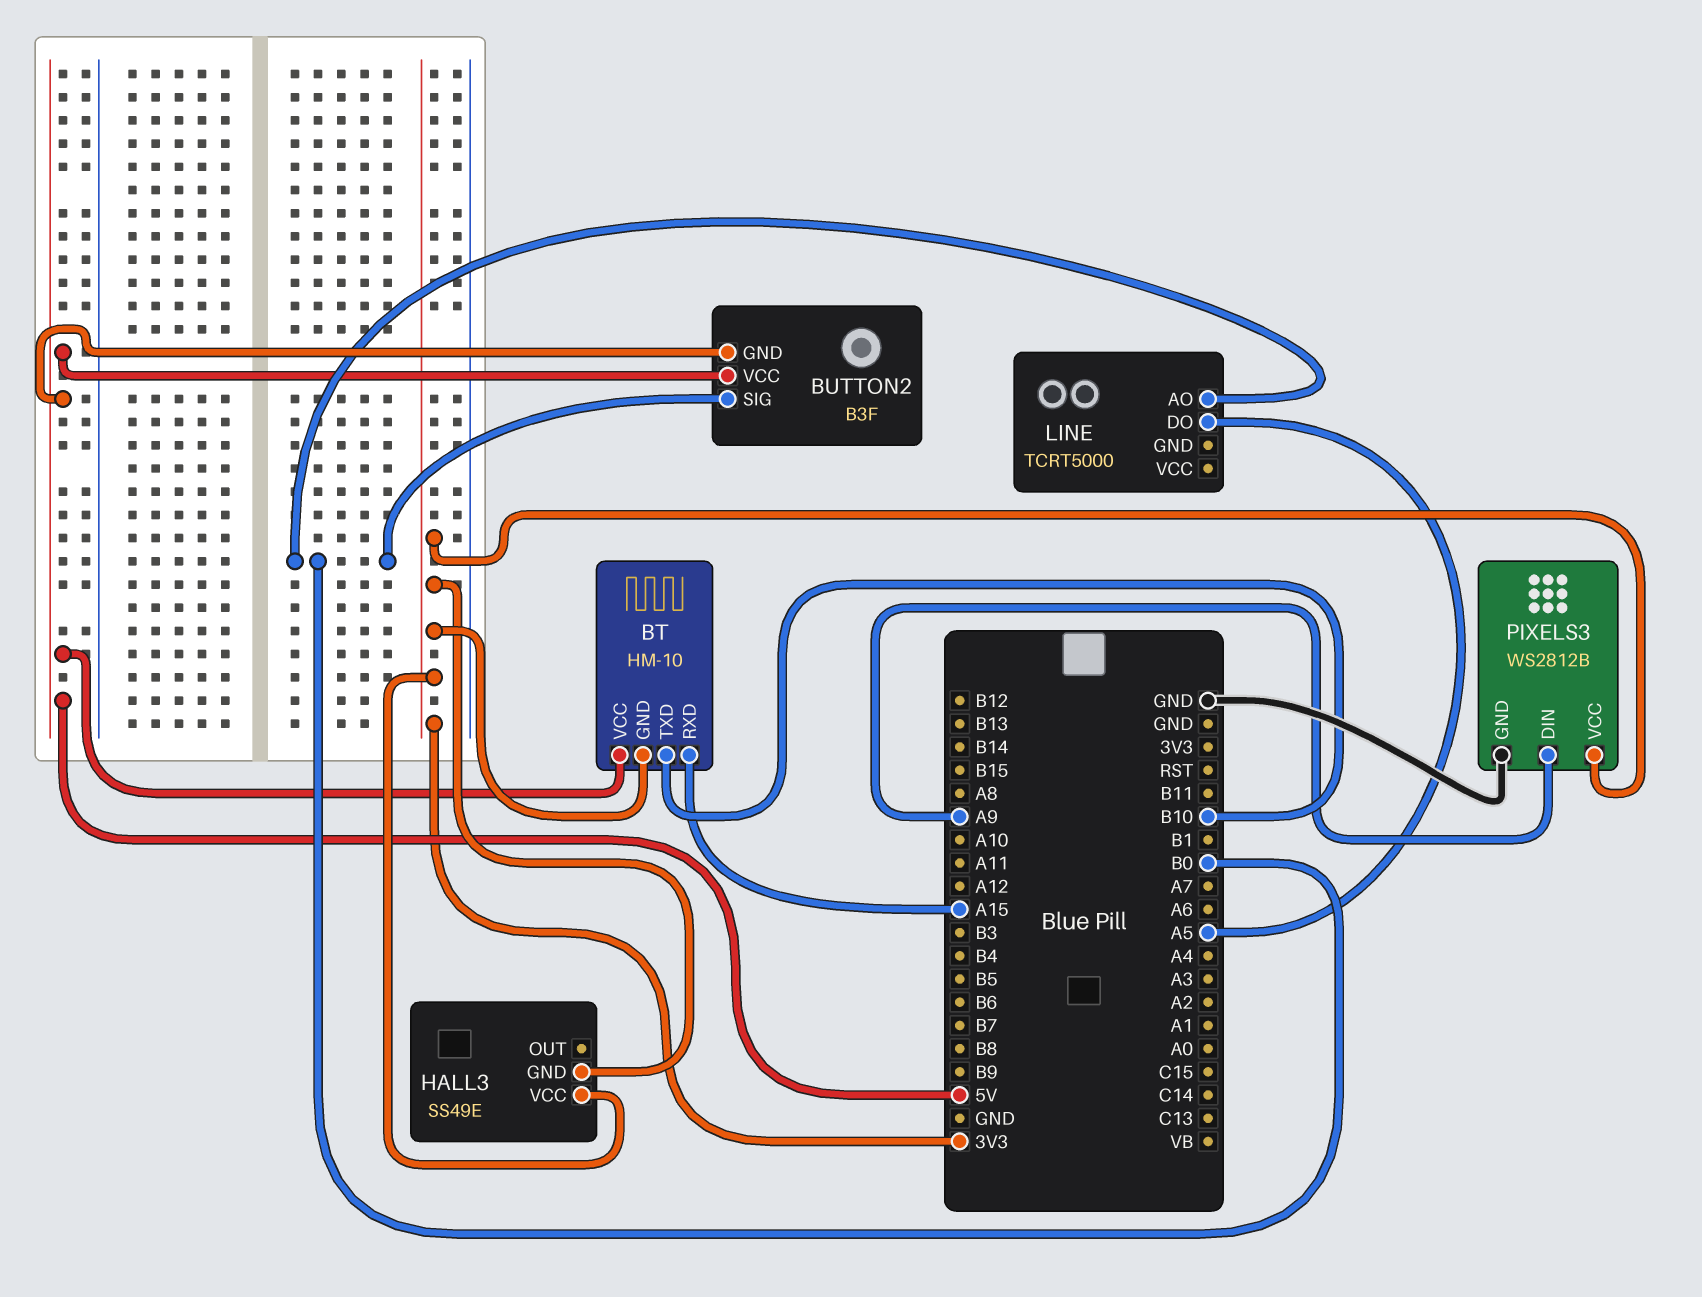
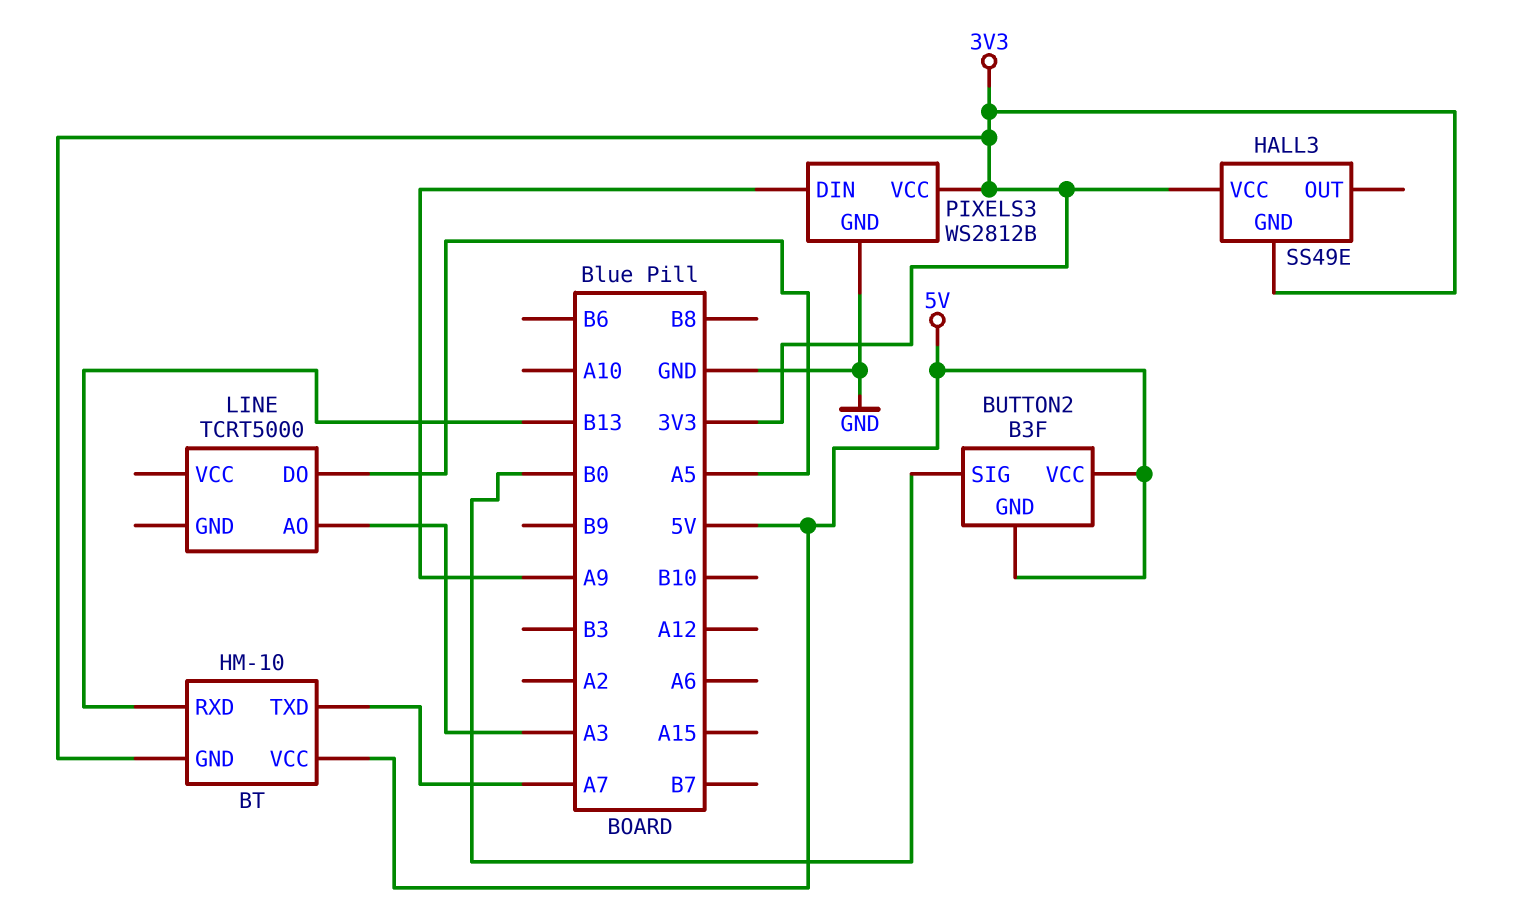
BT pin RXD: A15 -> B13
BT pin TXD: B10 -> A7
LINE pin AO: B0 -> A3

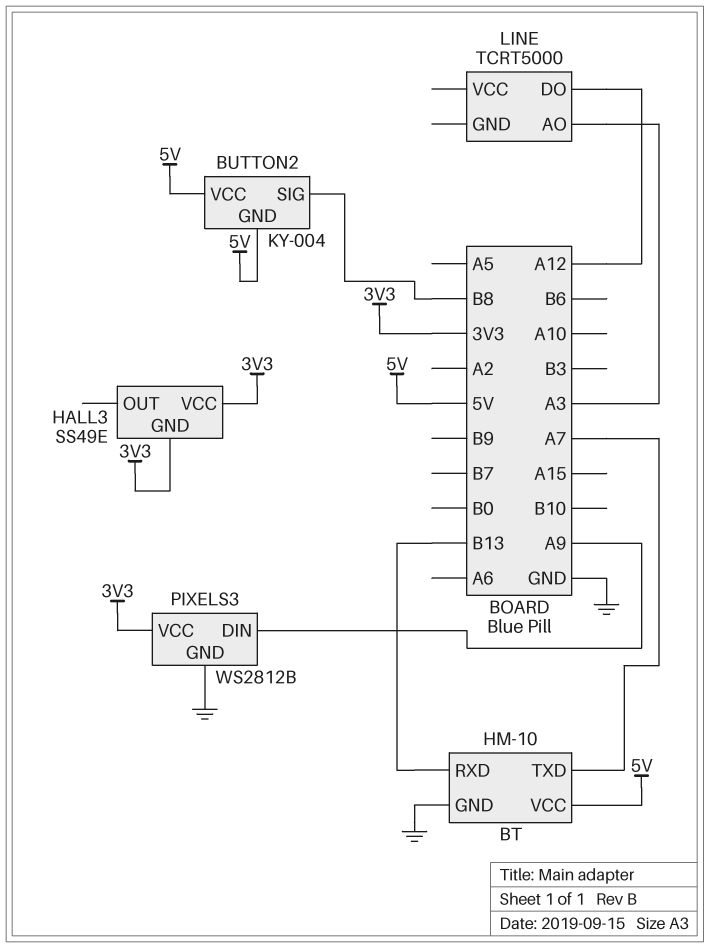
BT pin GND: 3V3 -> GND
BUTTON2: B3F -> KY-004
BUTTON2 pin SIG: B0 -> B8
LINE pin DO: A5 -> A12

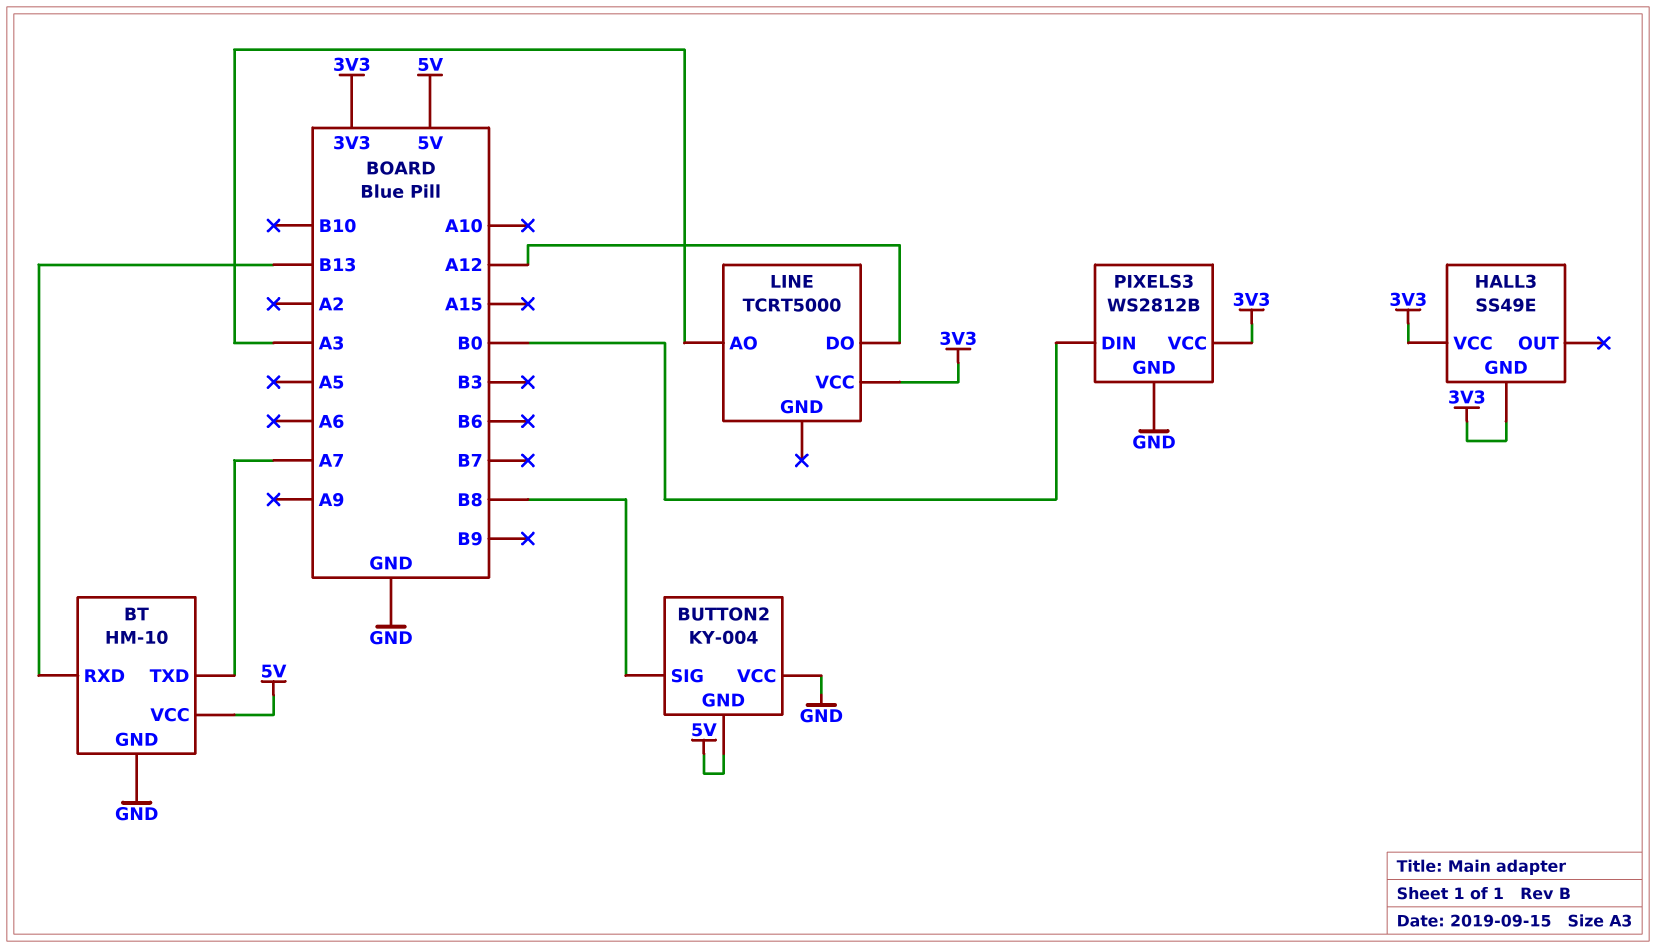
BUTTON2 pin VCC: 5V -> GND
LINE pin VCC: none -> 3V3
PIXELS3 pin DIN: A9 -> B0

